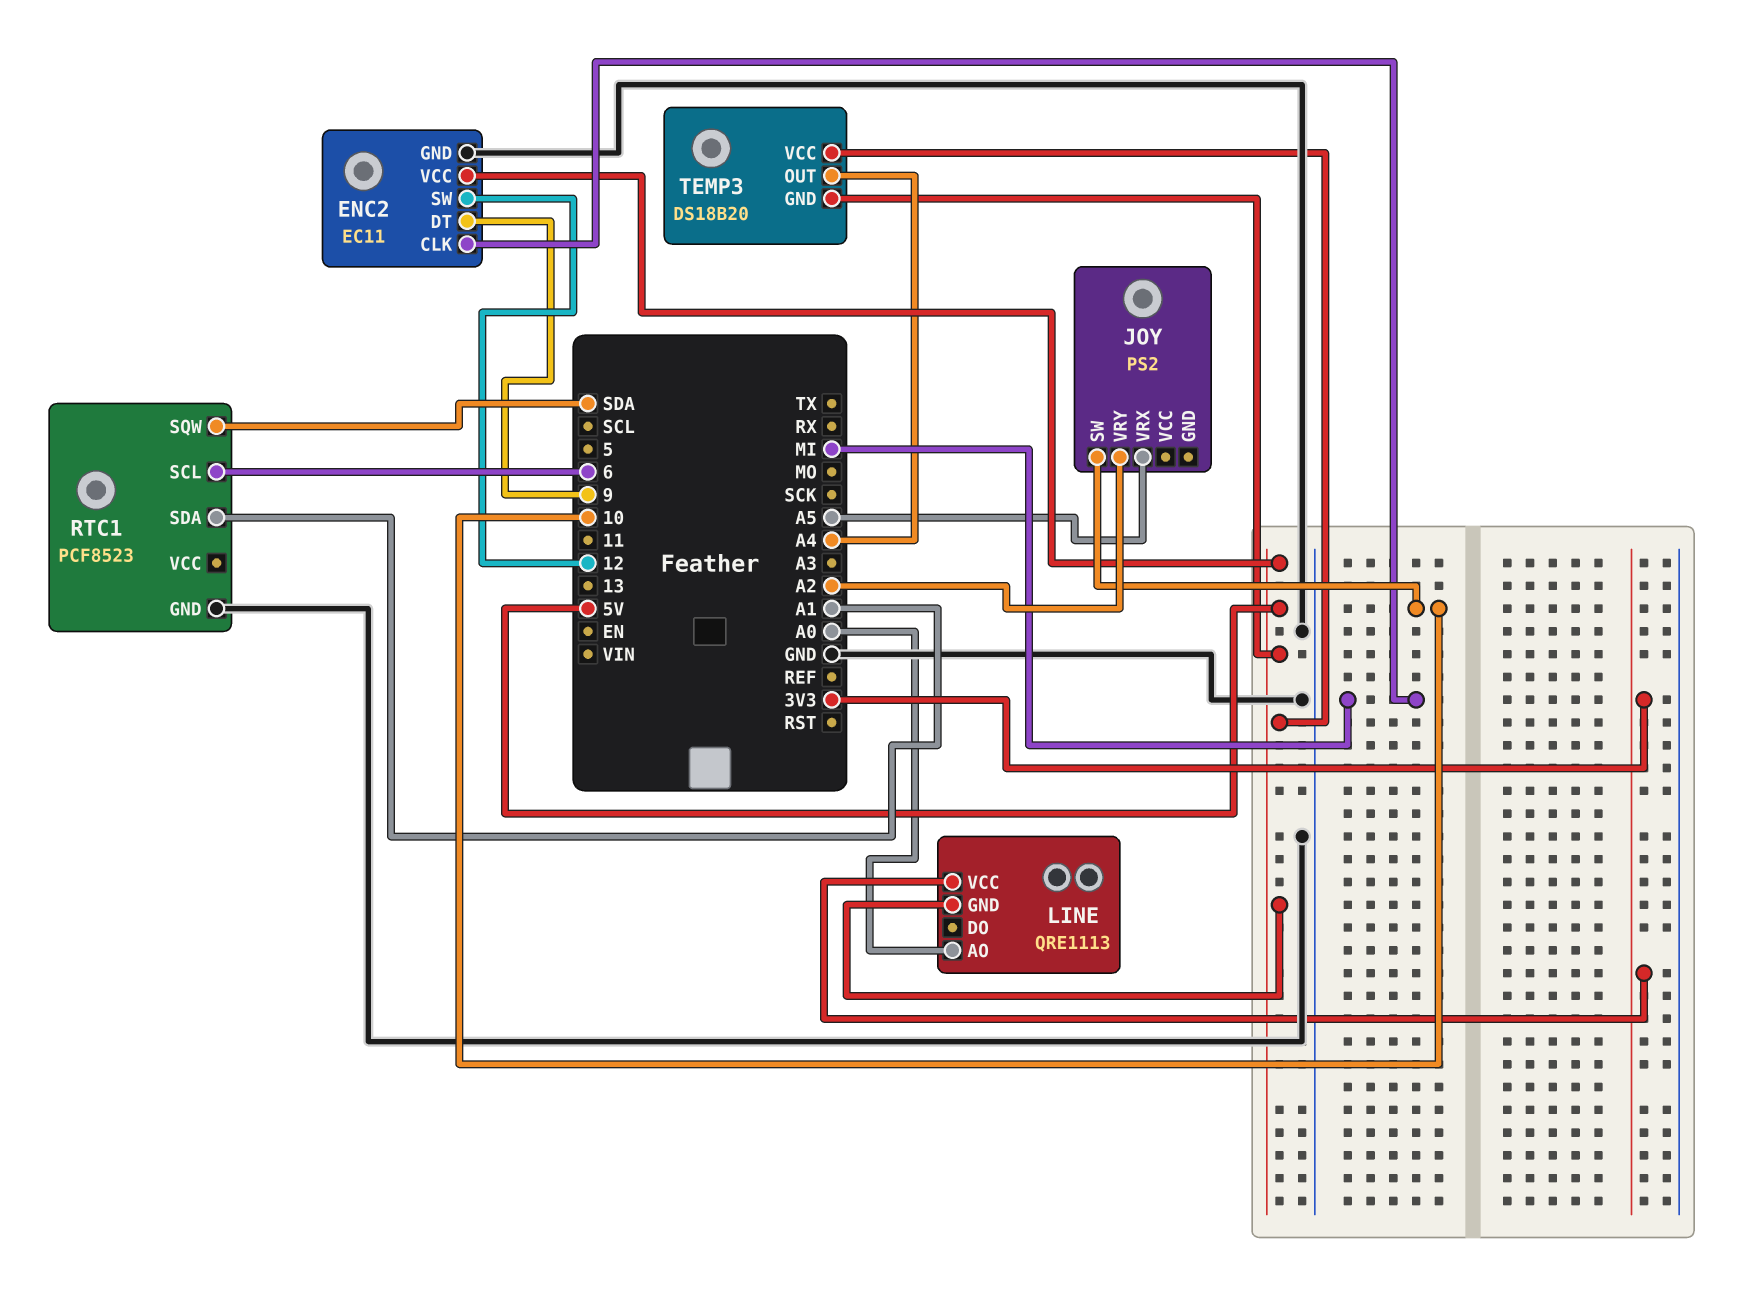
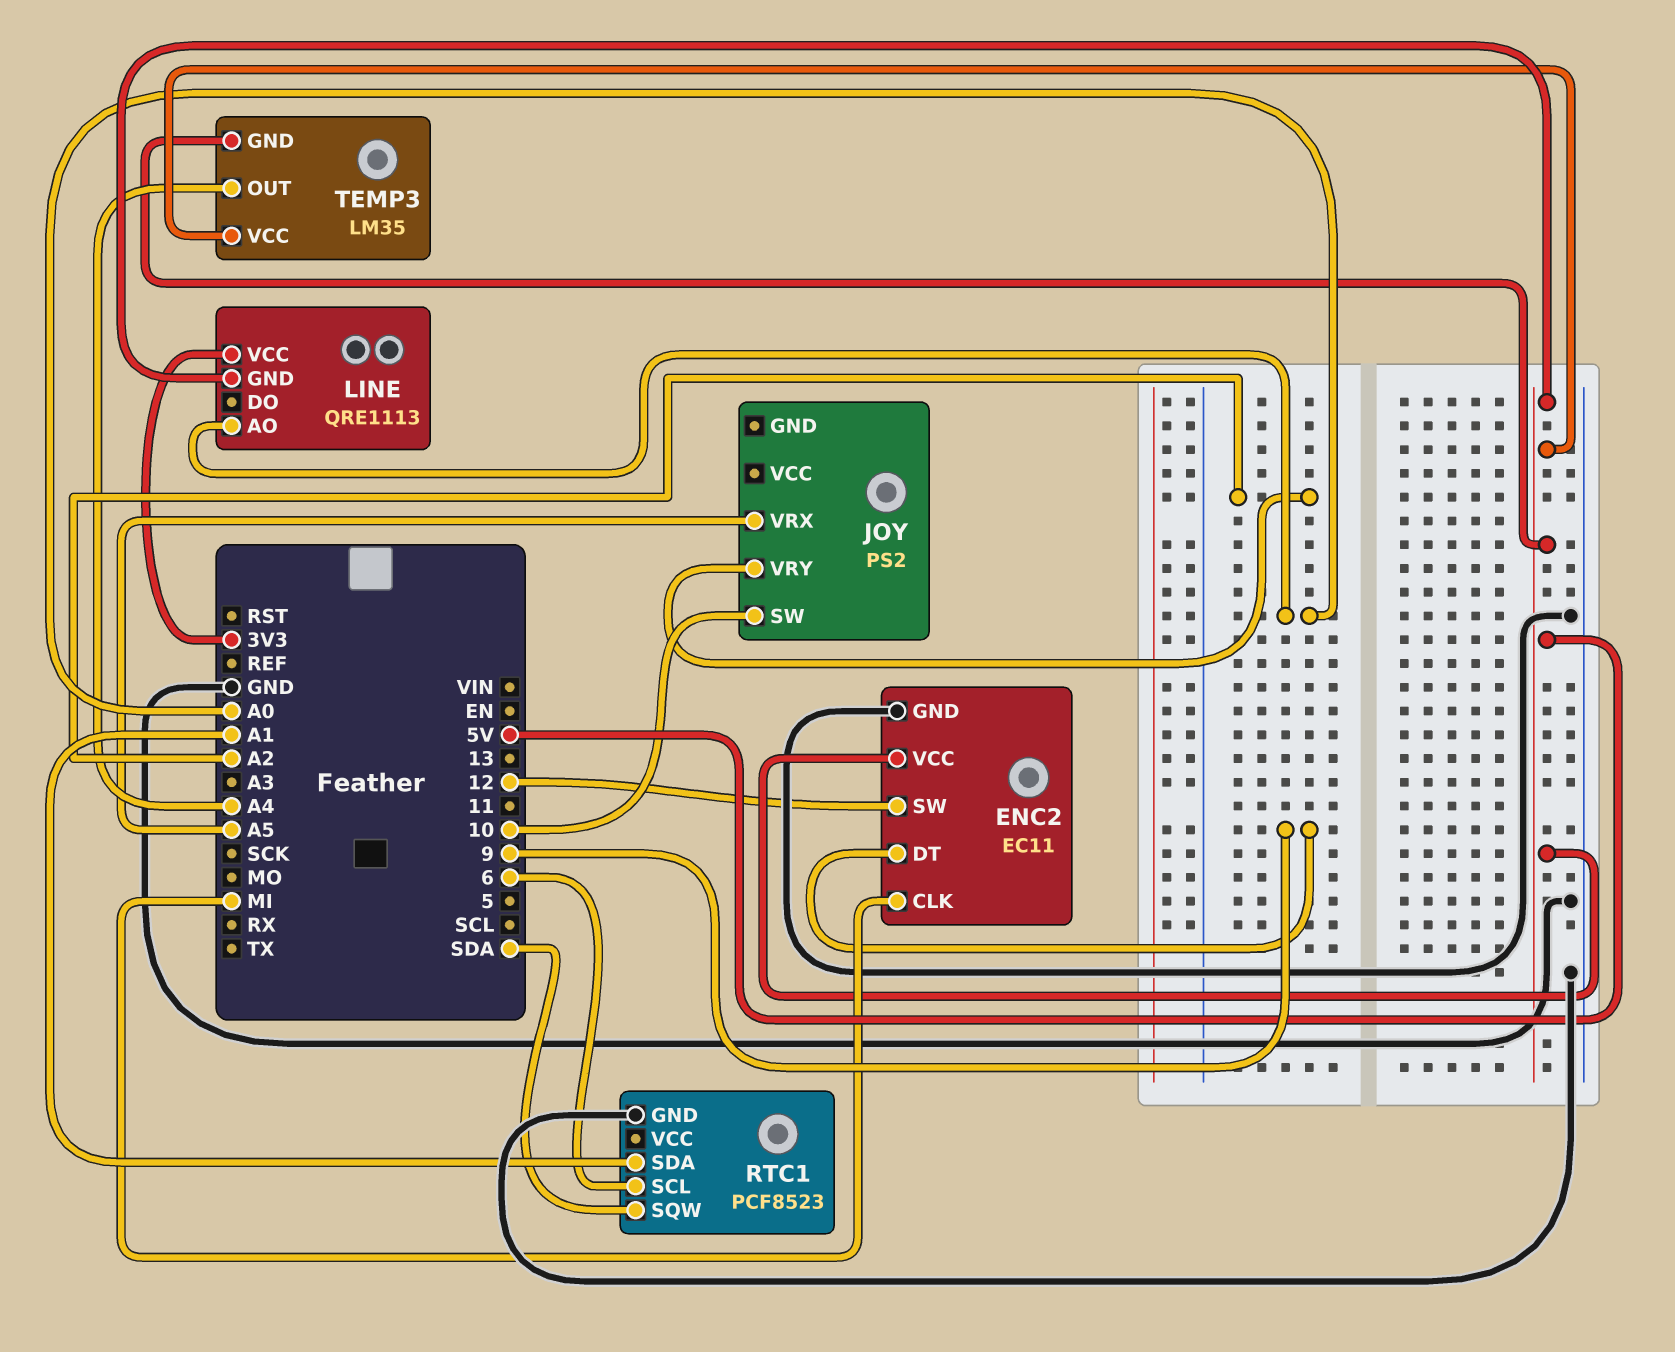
TEMP3: DS18B20 -> LM35

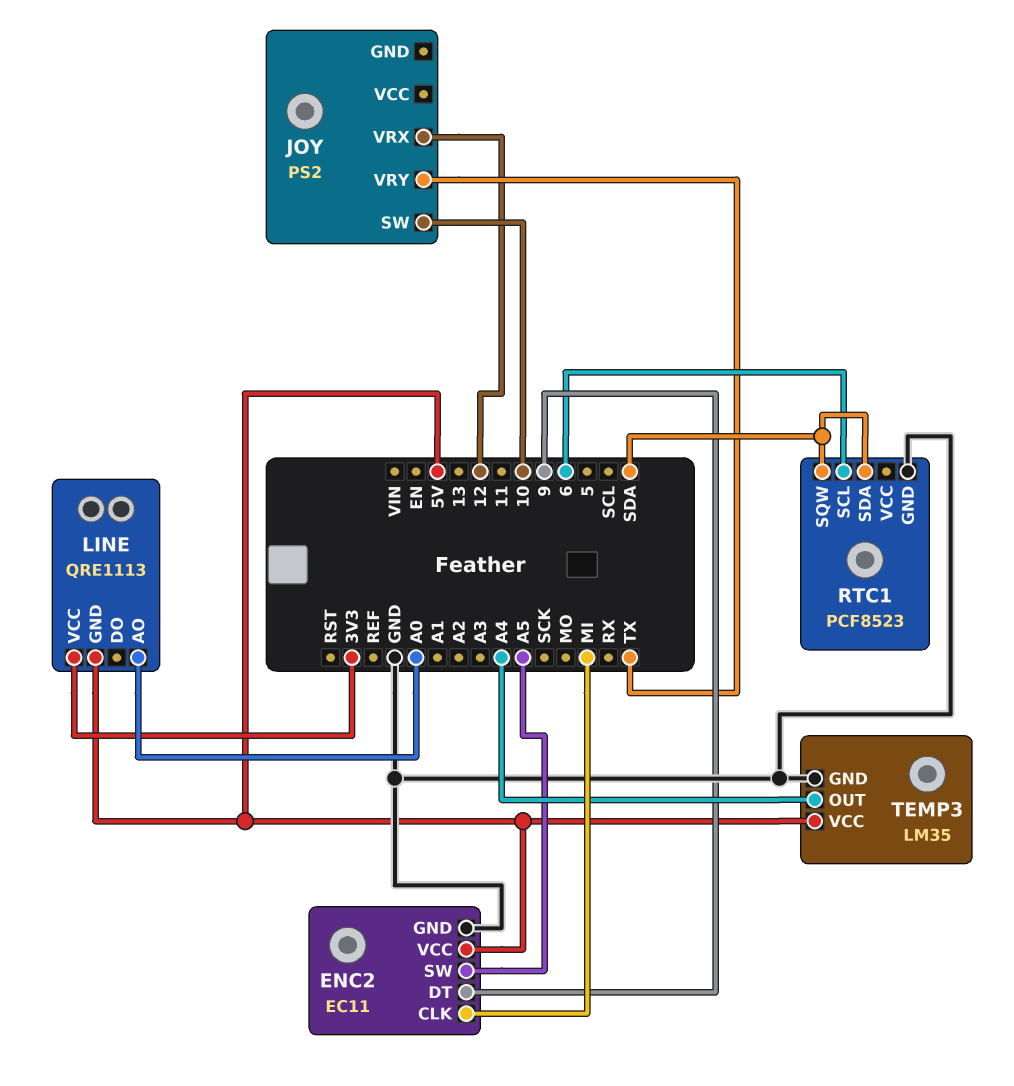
ENC2 pin SW: 12 -> A5
JOY pin VRX: A5 -> 12
JOY pin VRY: A2 -> TX
RTC1 pin SDA: A1 -> SDA
TEMP3 pin GND: 5V -> GND

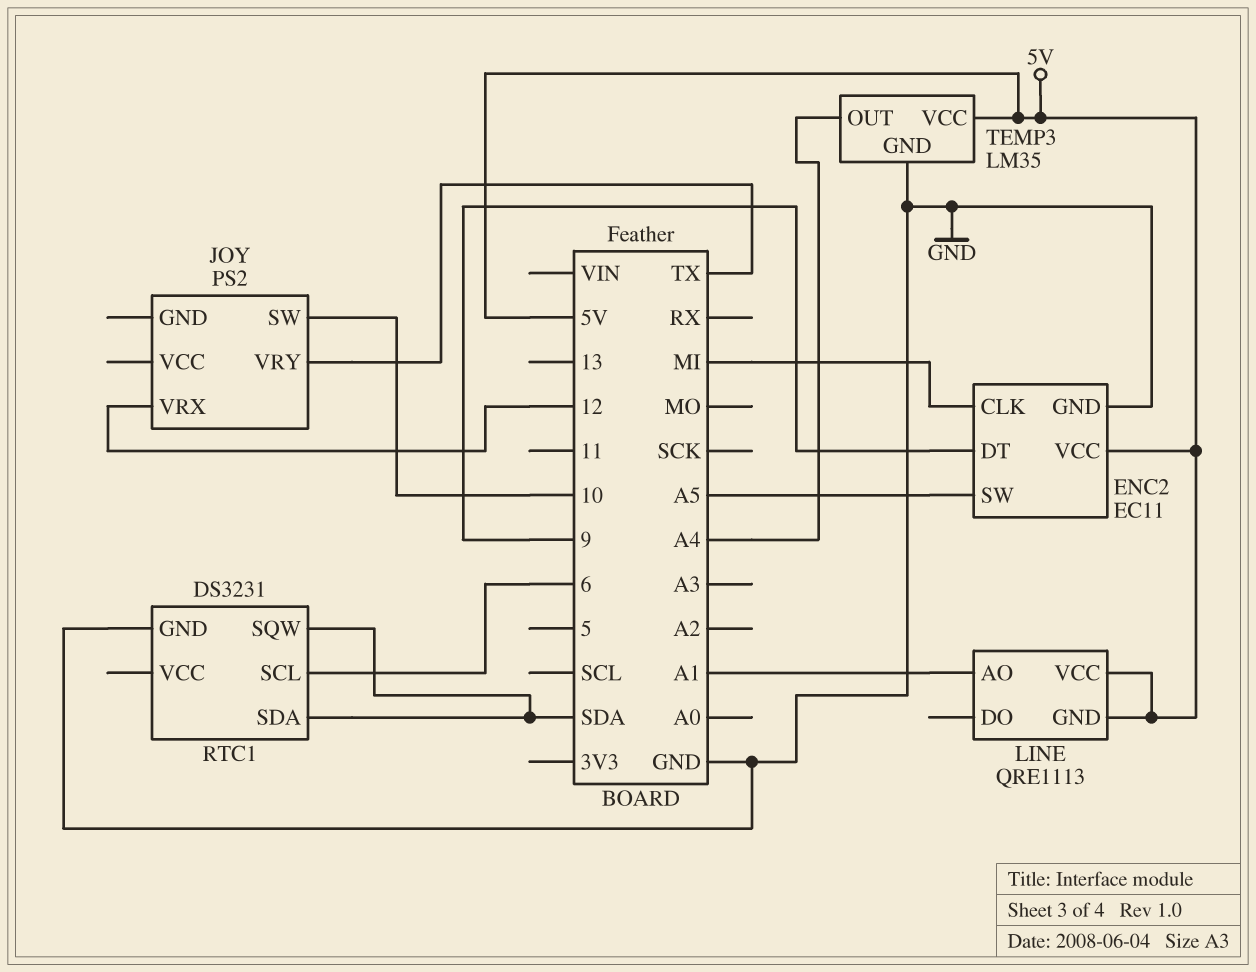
LINE pin AO: A0 -> A1
LINE pin VCC: 3V3 -> 5V
RTC1: PCF8523 -> DS3231

